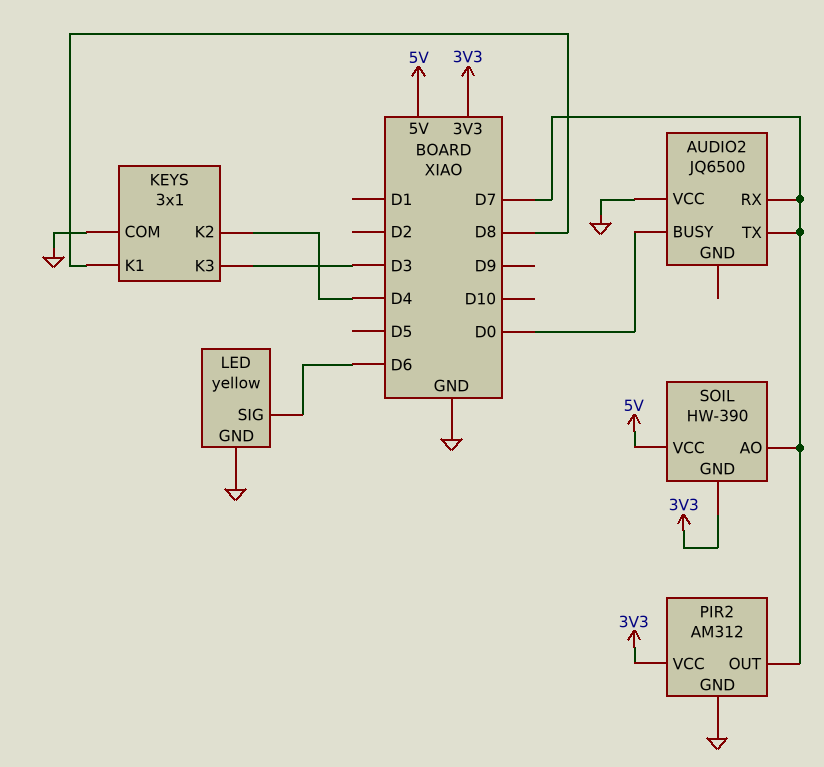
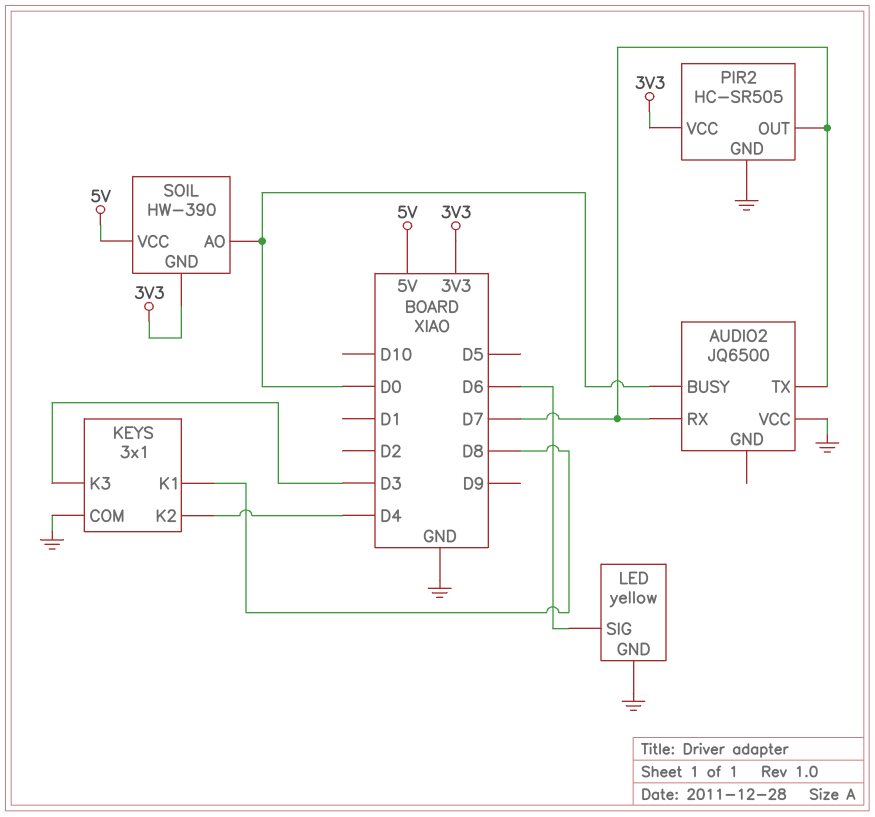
PIR2: AM312 -> HC-SR505
SOIL pin AO: D7 -> D0

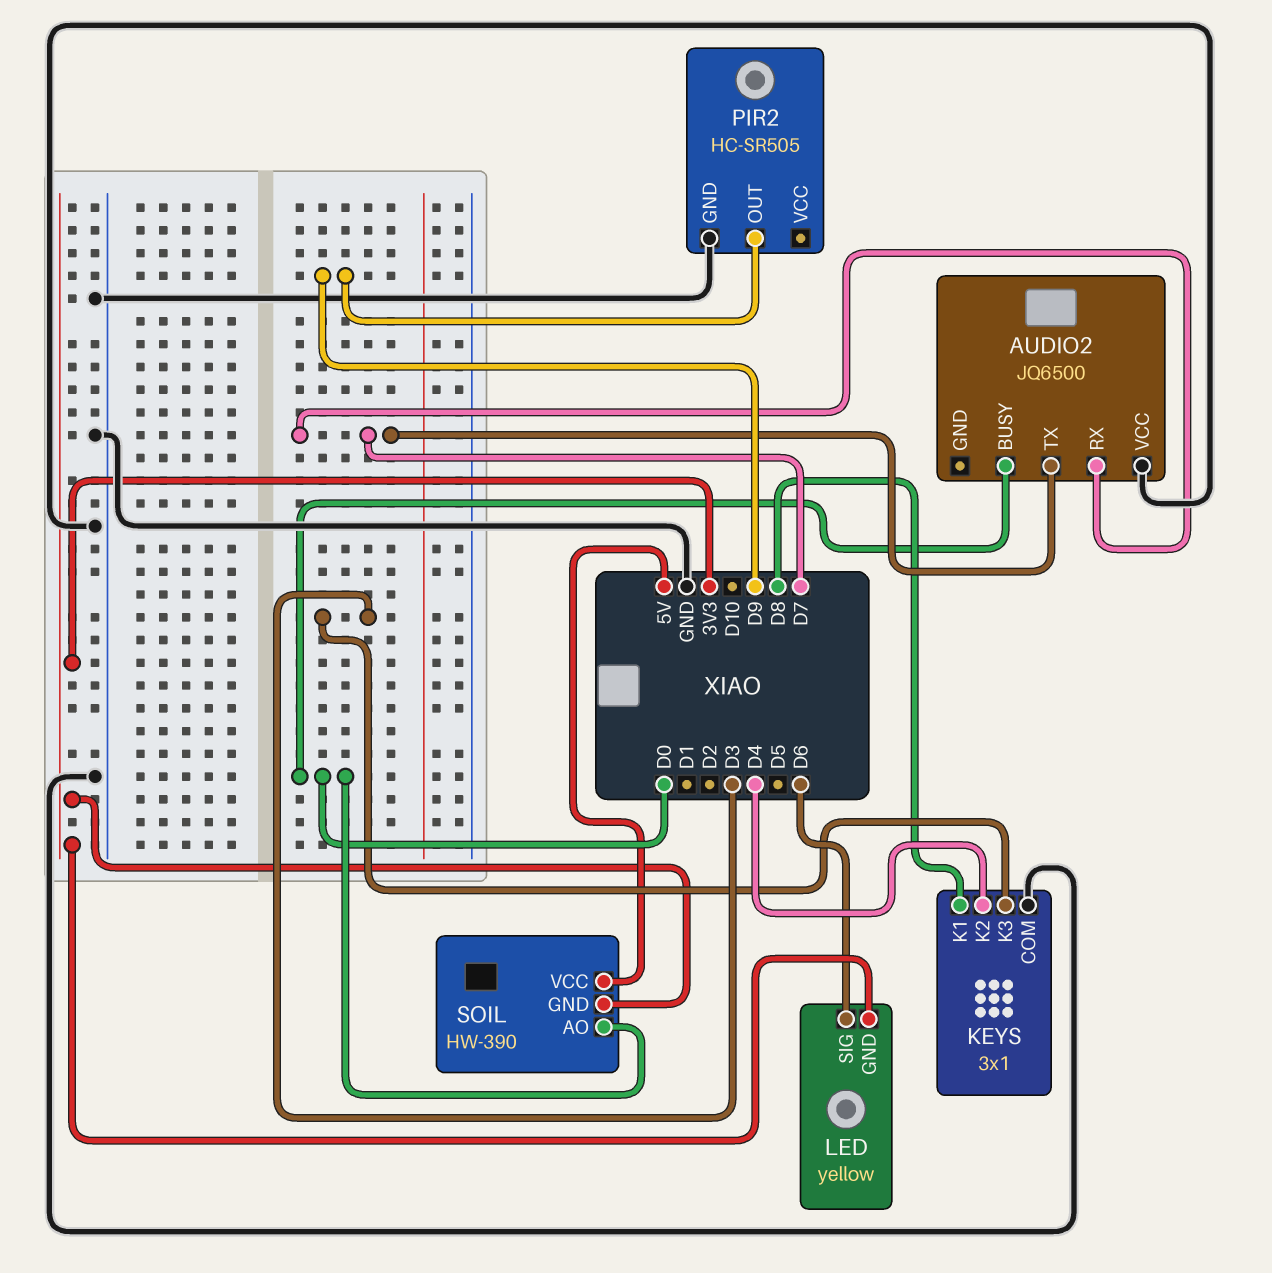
LED pin GND: GND -> 3V3
PIR2 pin OUT: D7 -> D9
PIR2 pin VCC: 3V3 -> none

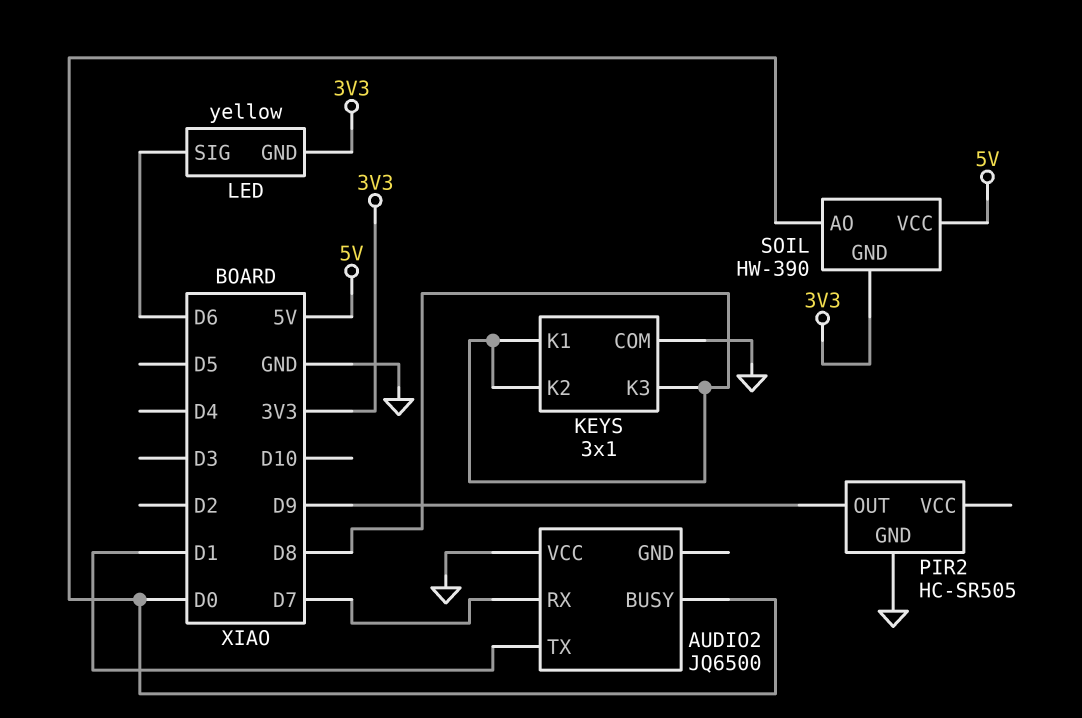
AUDIO2 pin TX: D7 -> D1
KEYS pin K2: D4 -> D8
KEYS pin K3: D3 -> D8

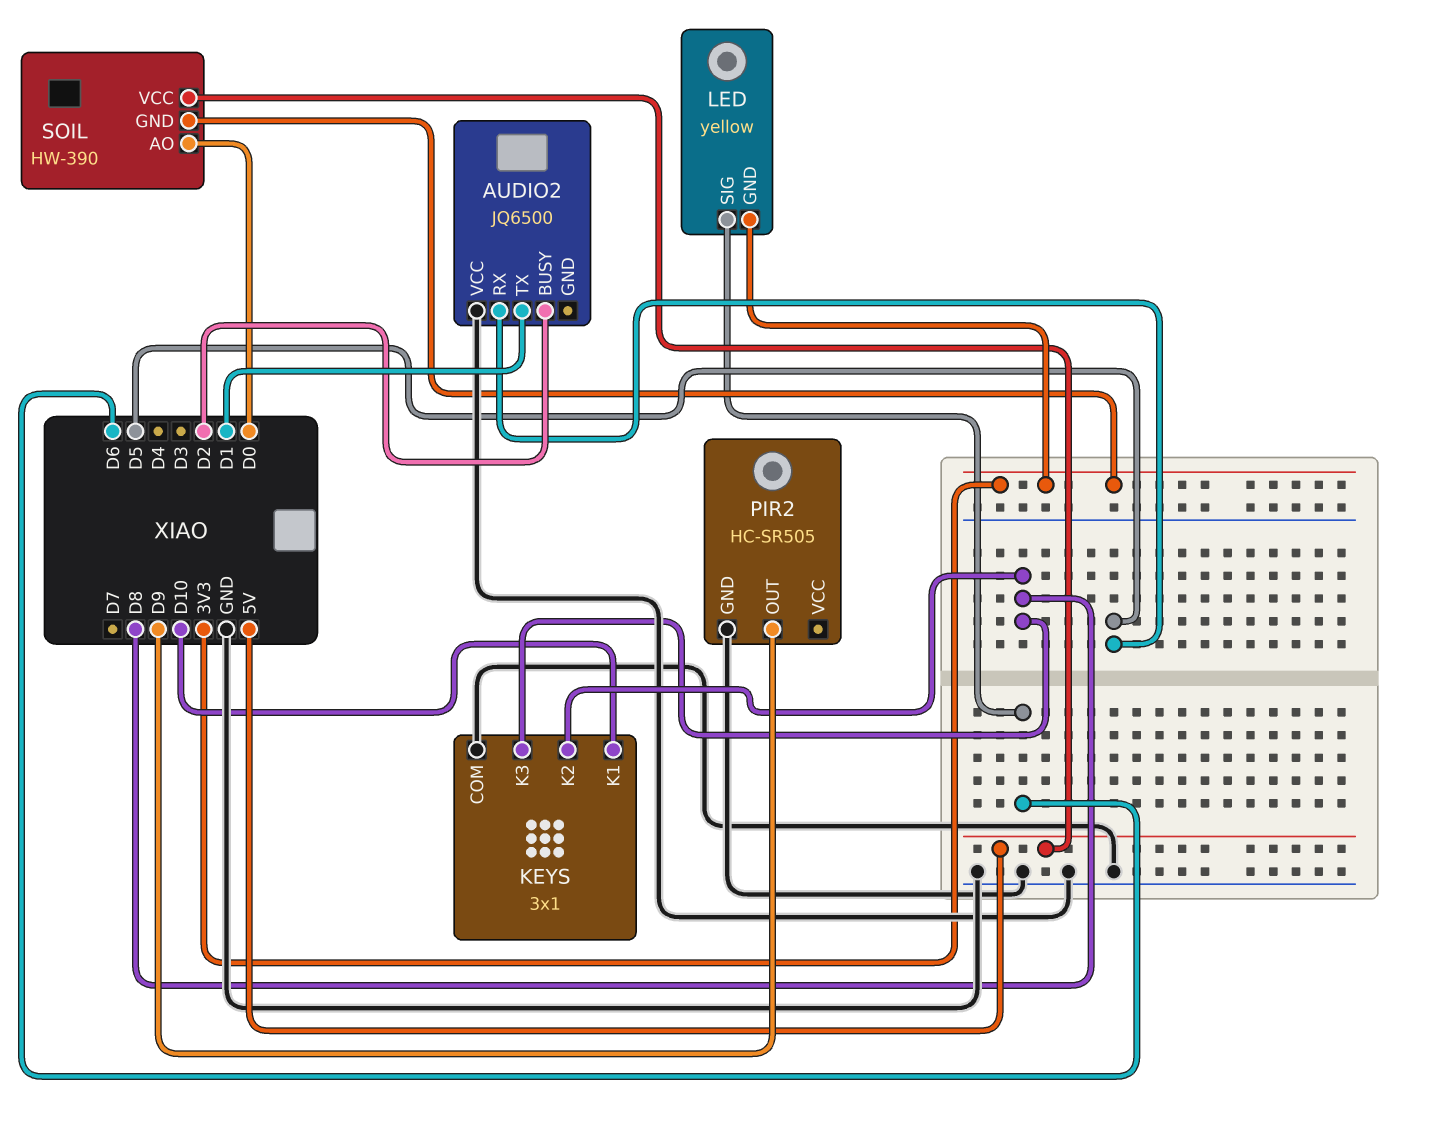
AUDIO2 pin BUSY: D0 -> D2
AUDIO2 pin RX: D7 -> D5
KEYS pin K1: D8 -> D10

